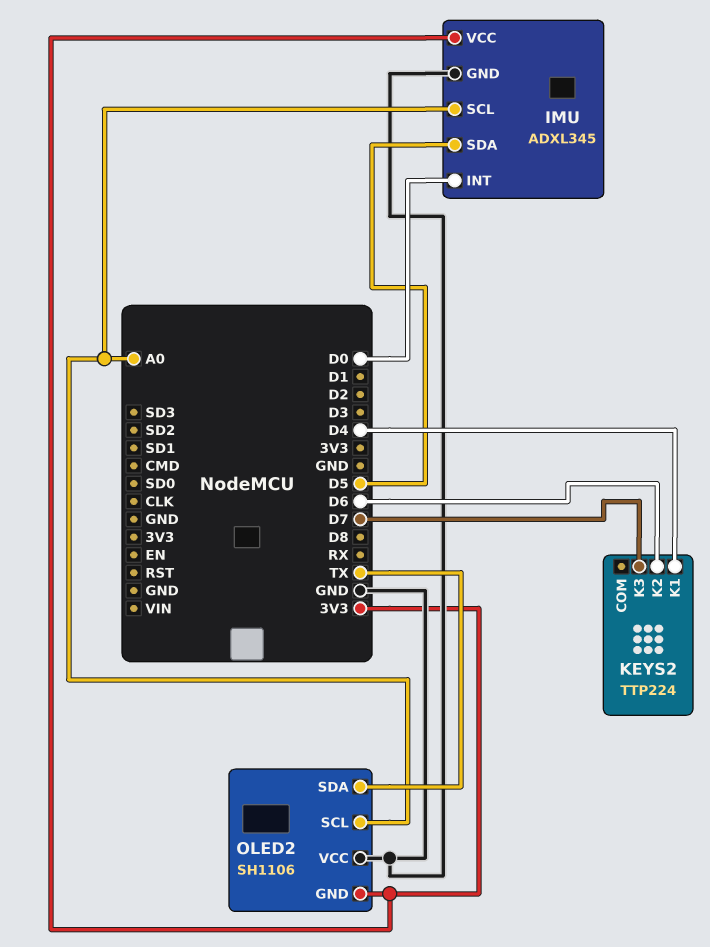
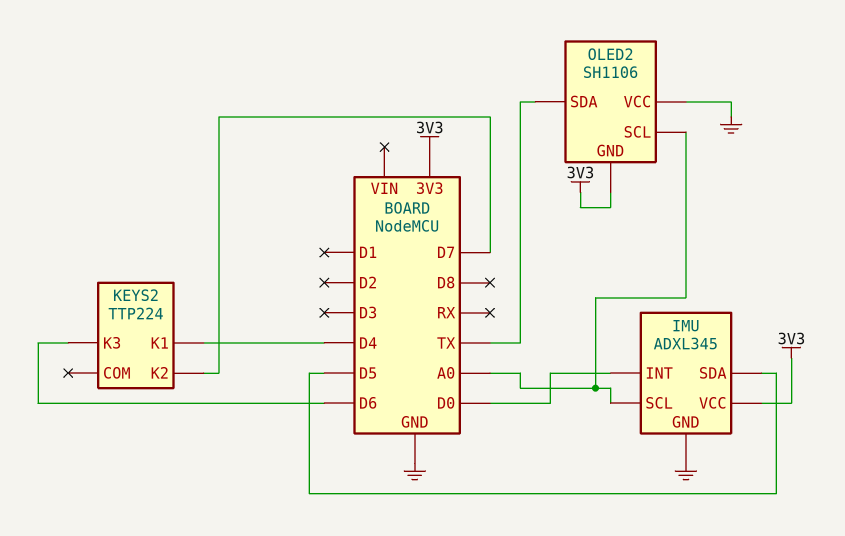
KEYS2 pin K2: D6 -> D7
KEYS2 pin K3: D7 -> D6

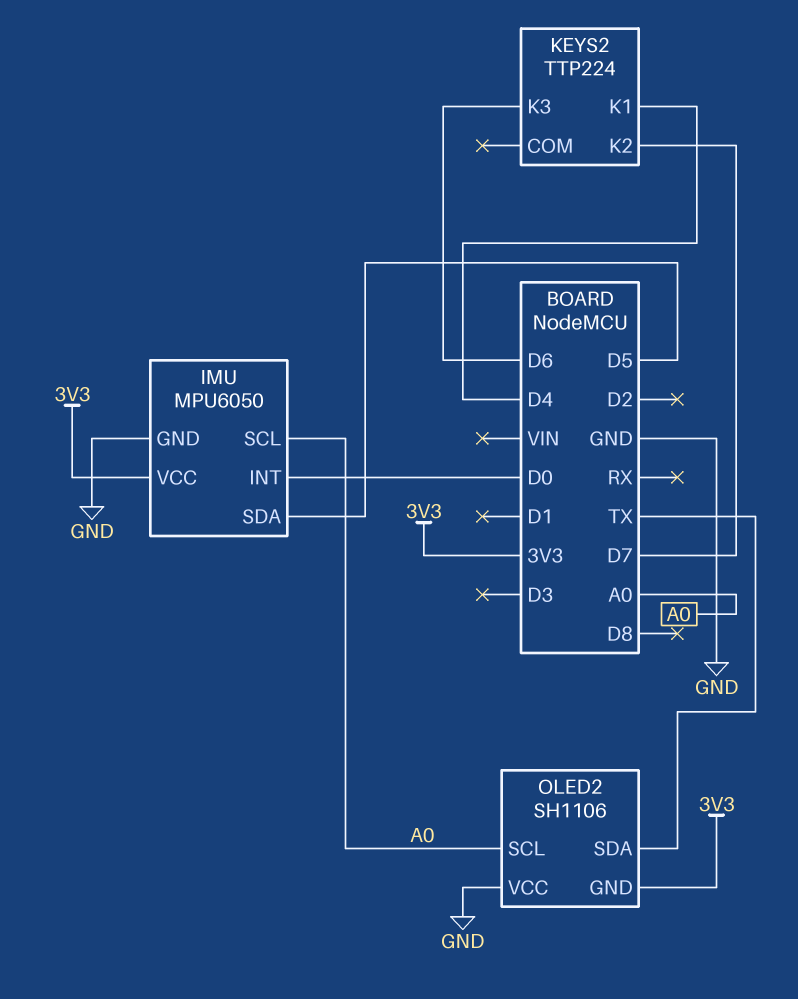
IMU: ADXL345 -> MPU6050

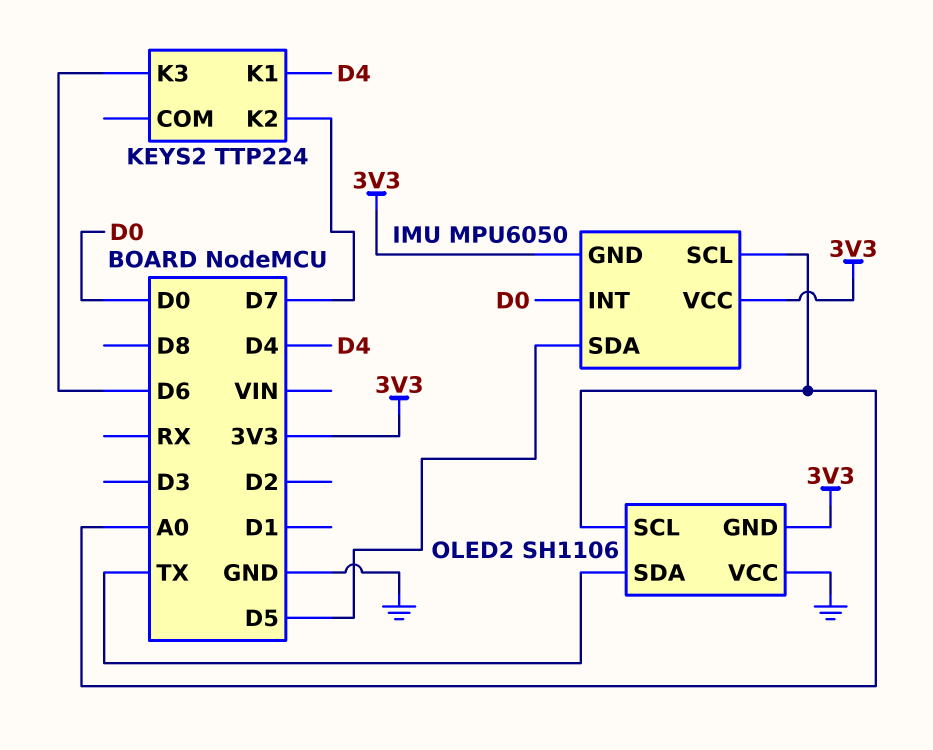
IMU pin GND: GND -> 3V3

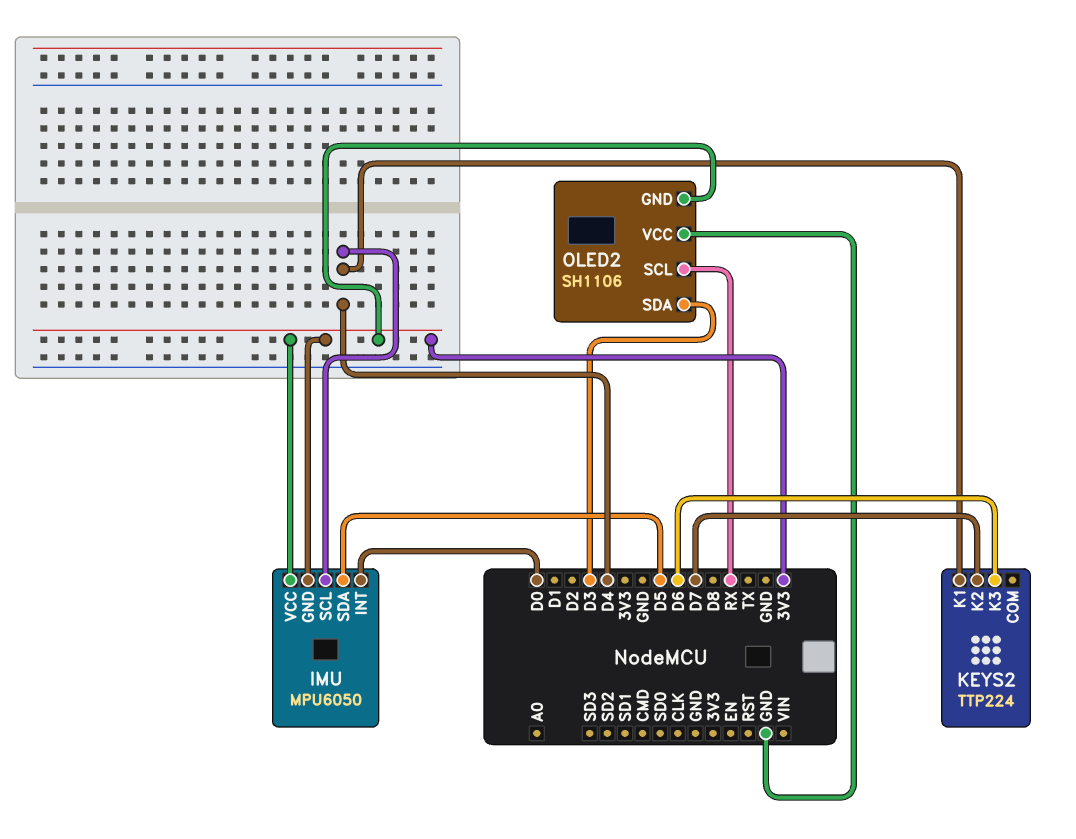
IMU pin SCL: A0 -> D4
OLED2 pin SCL: A0 -> RX
OLED2 pin SDA: TX -> D3

